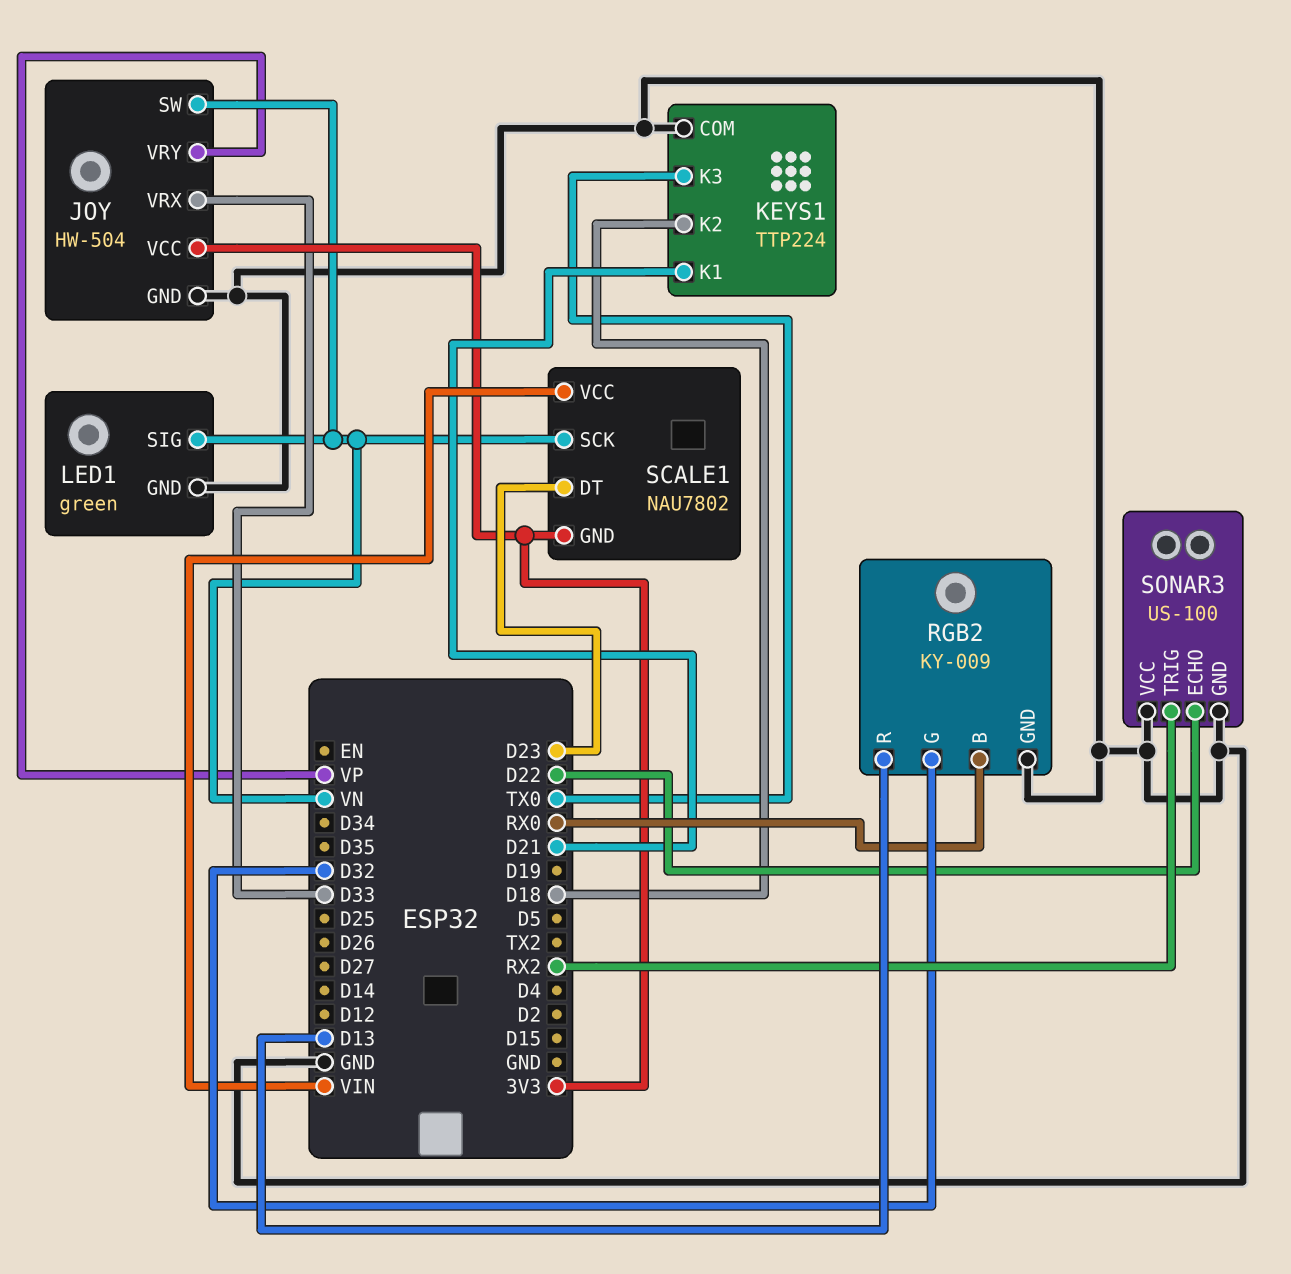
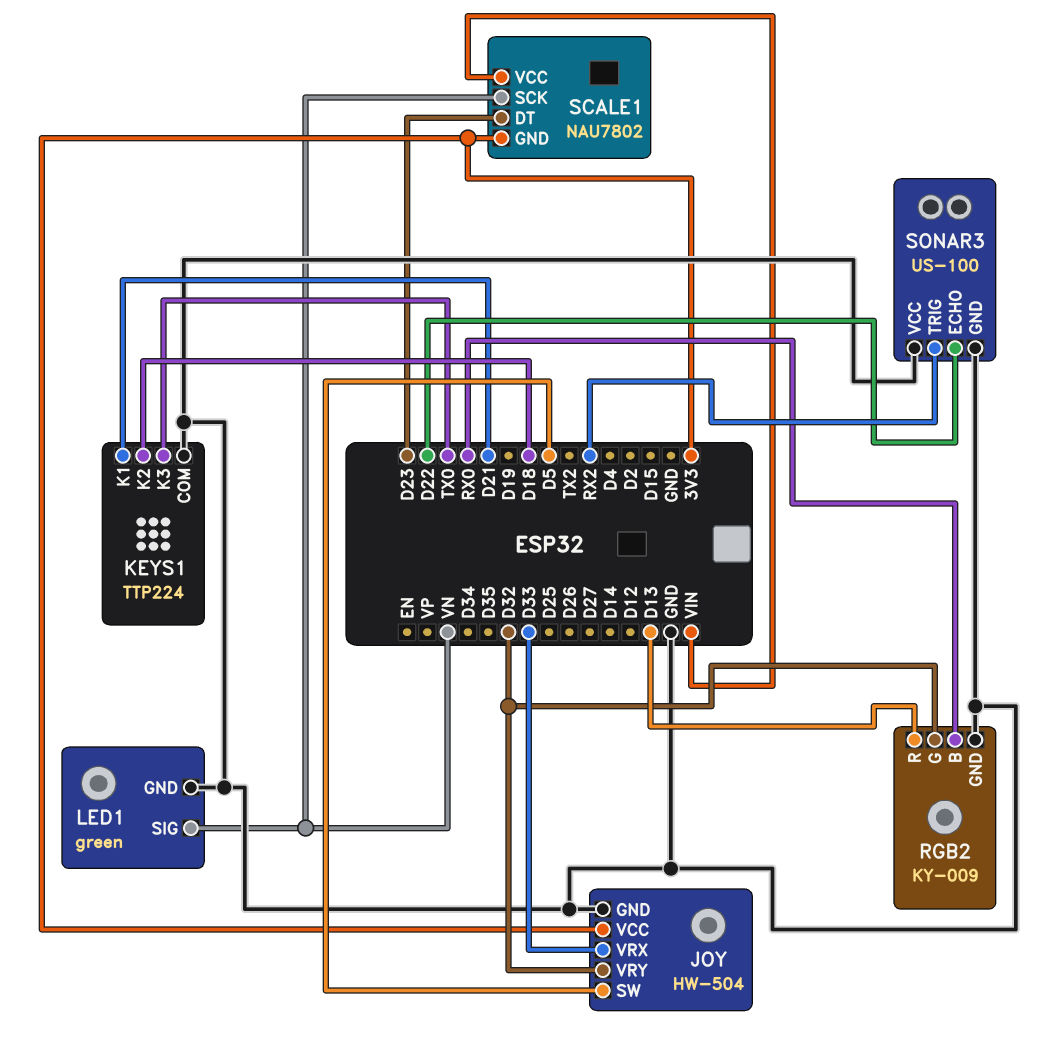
JOY pin SW: VN -> D5
JOY pin VRY: VP -> D32

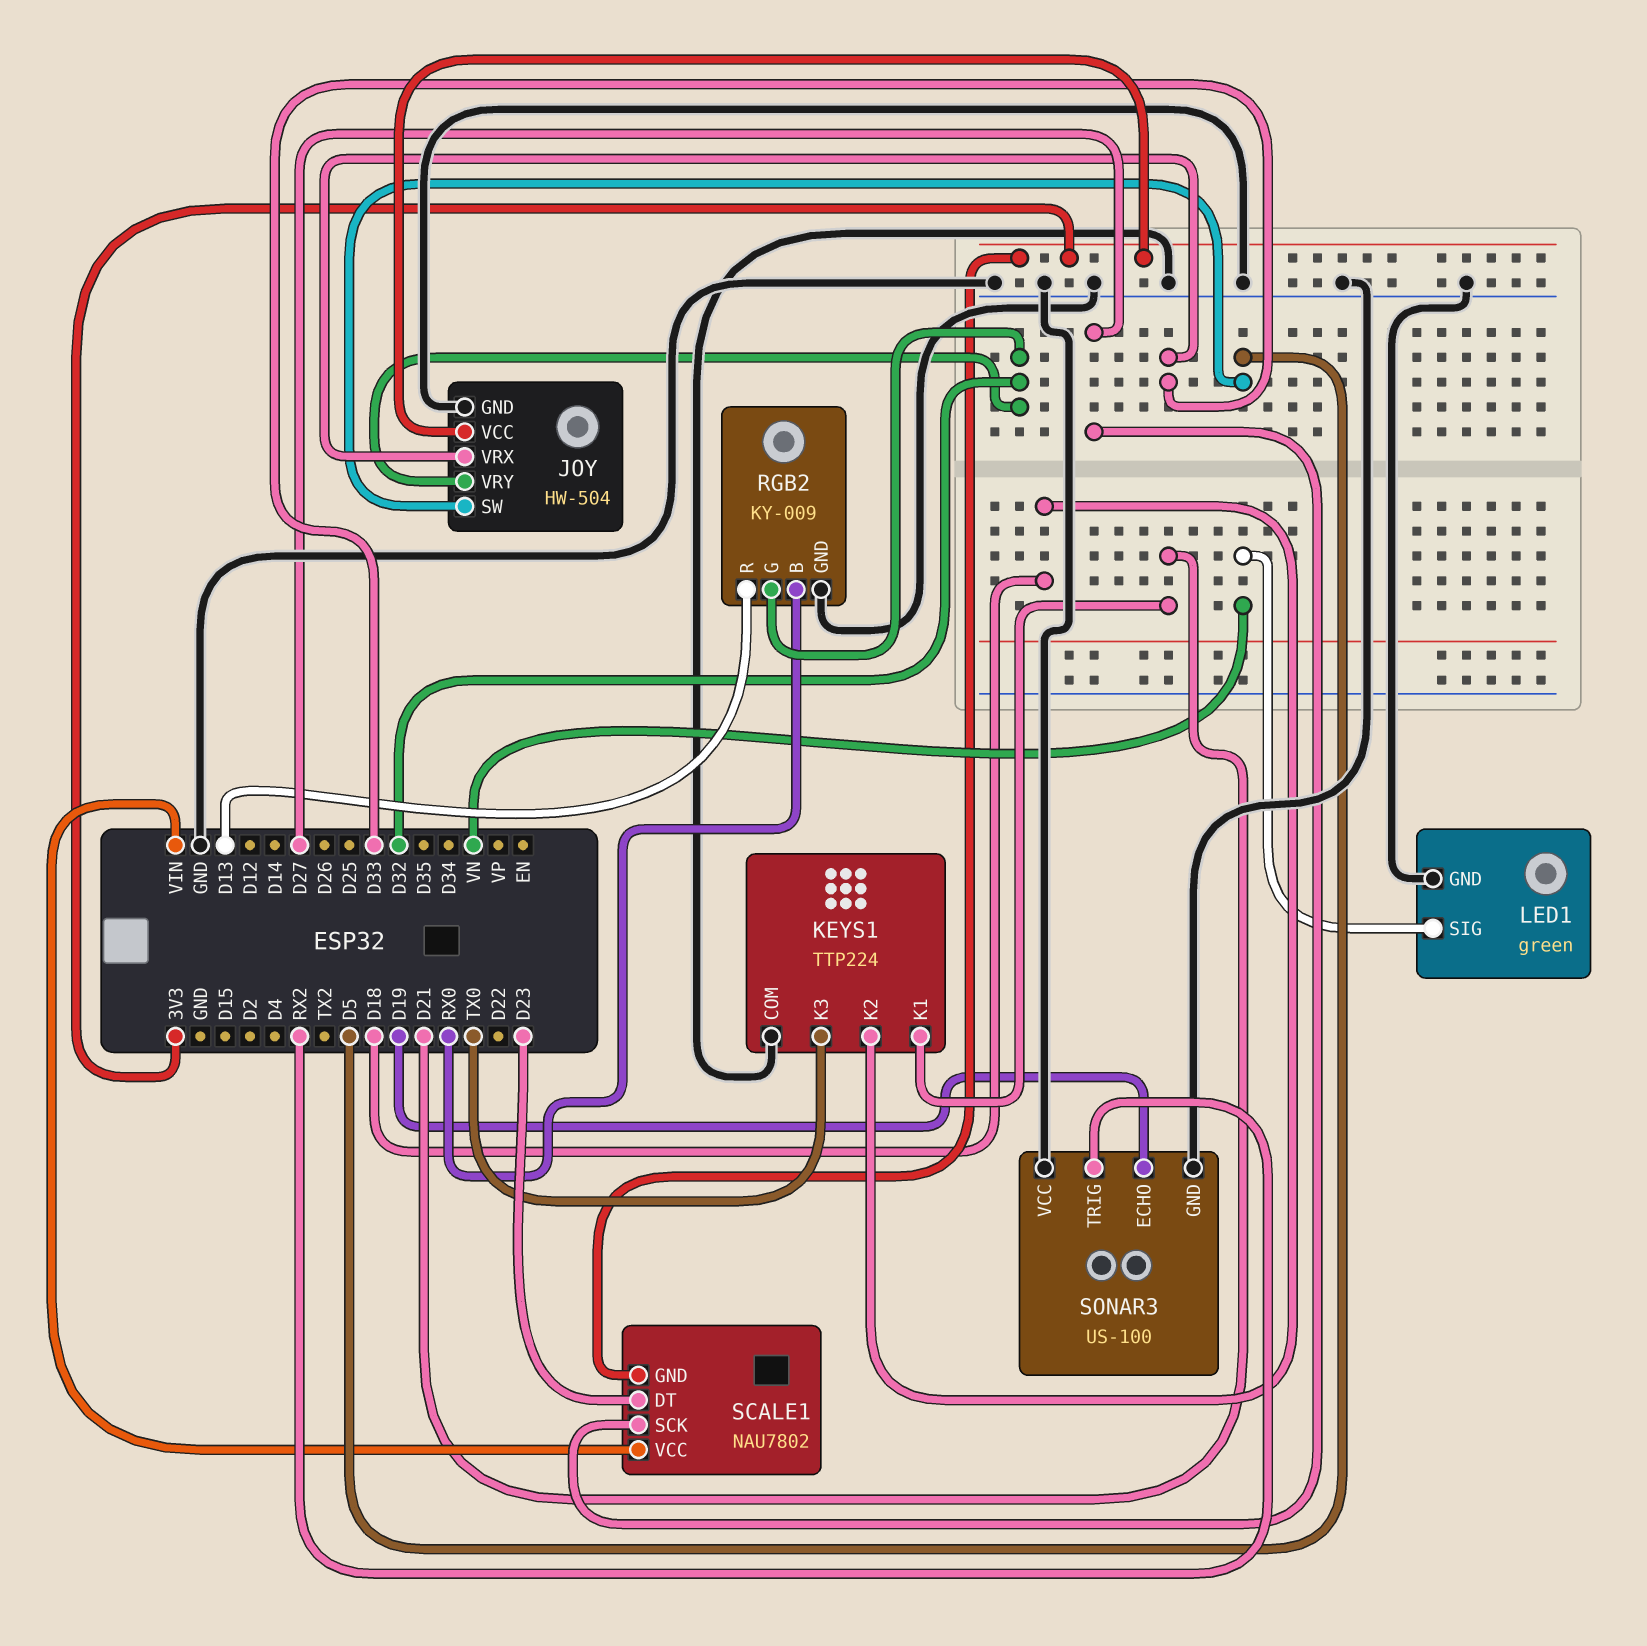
SCALE1 pin SCK: VN -> D27
SONAR3 pin ECHO: D22 -> D19

